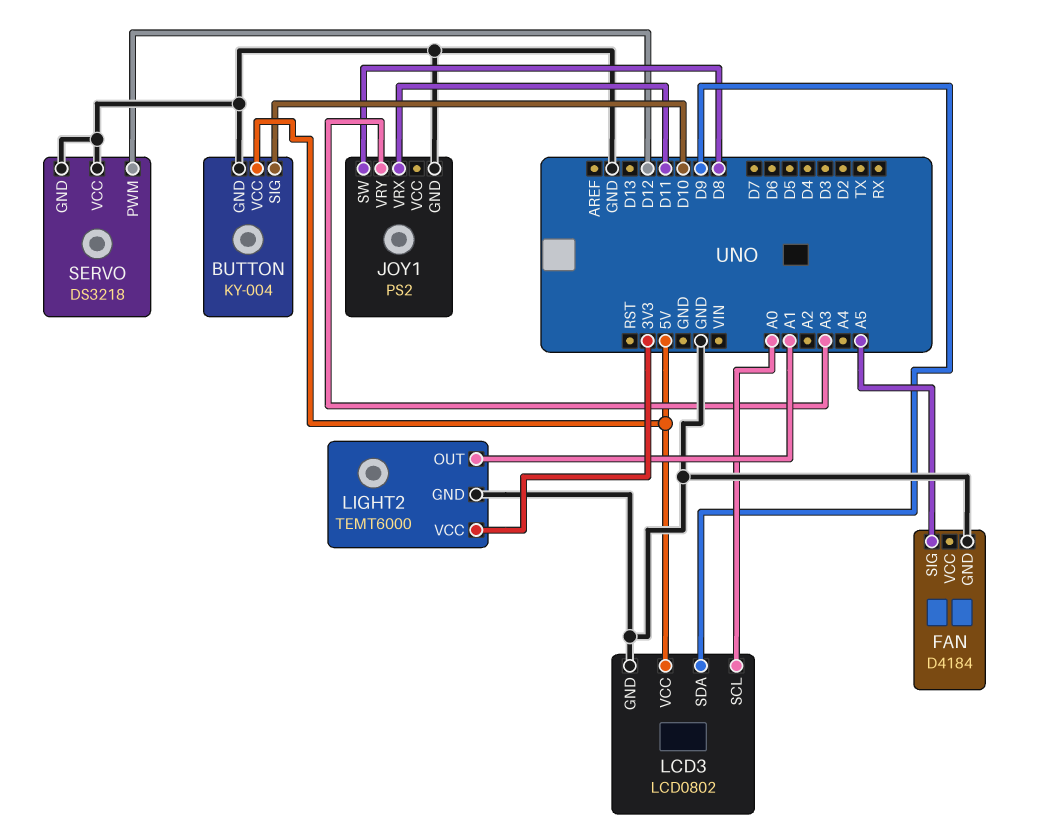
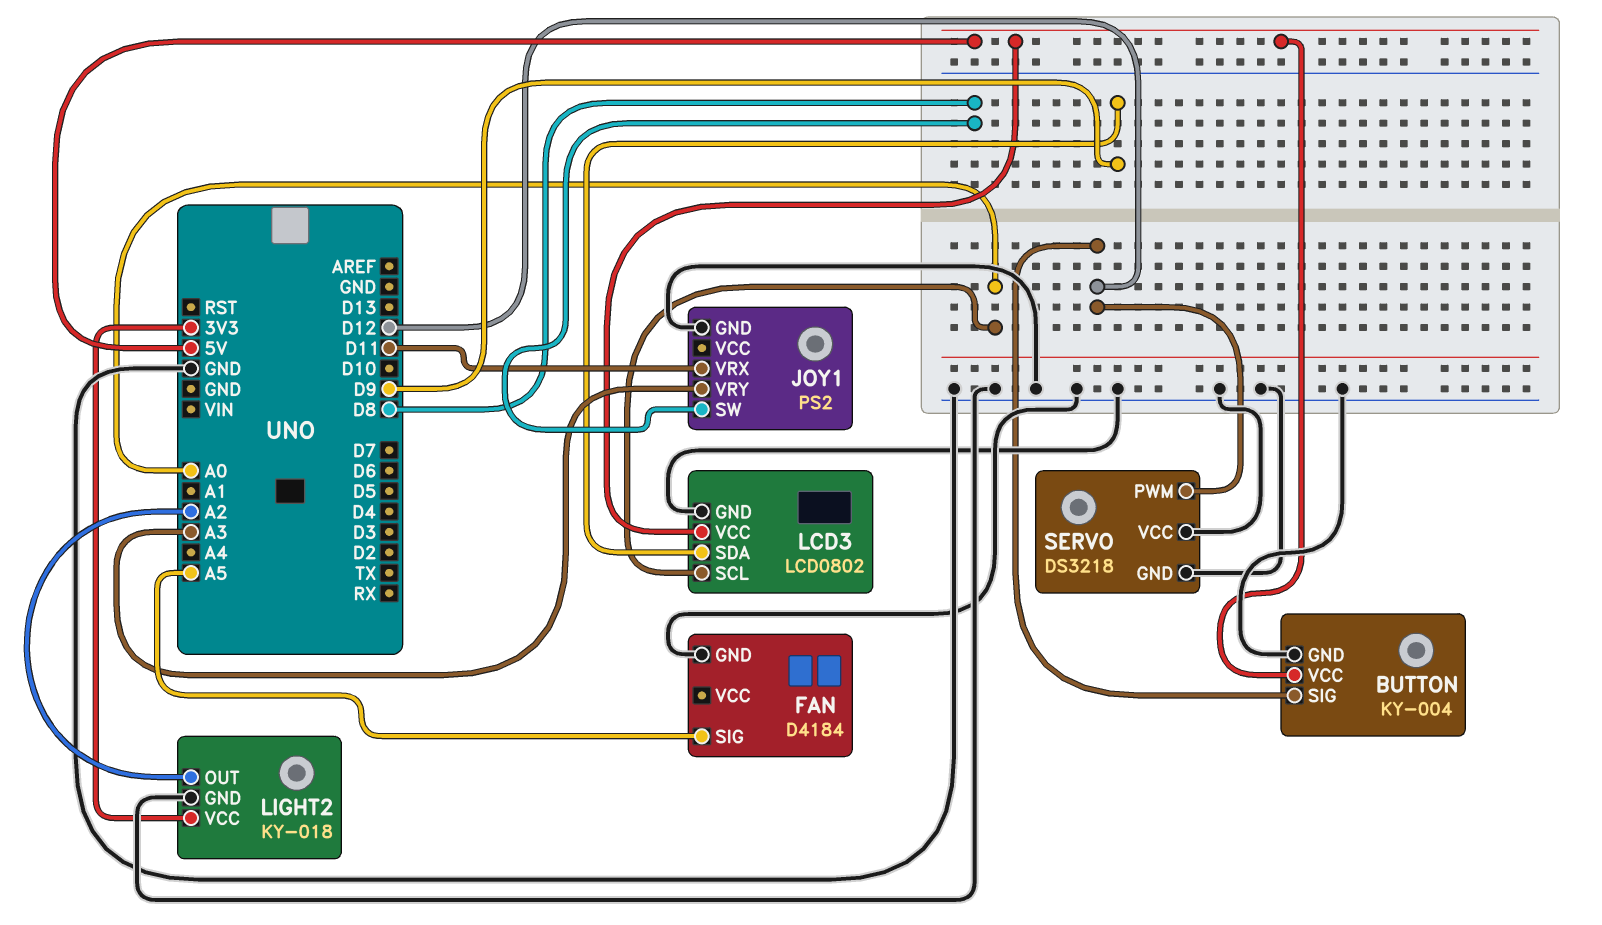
BUTTON pin SIG: D10 -> D12
LIGHT2: TEMT6000 -> KY-018
LIGHT2 pin OUT: A1 -> A2

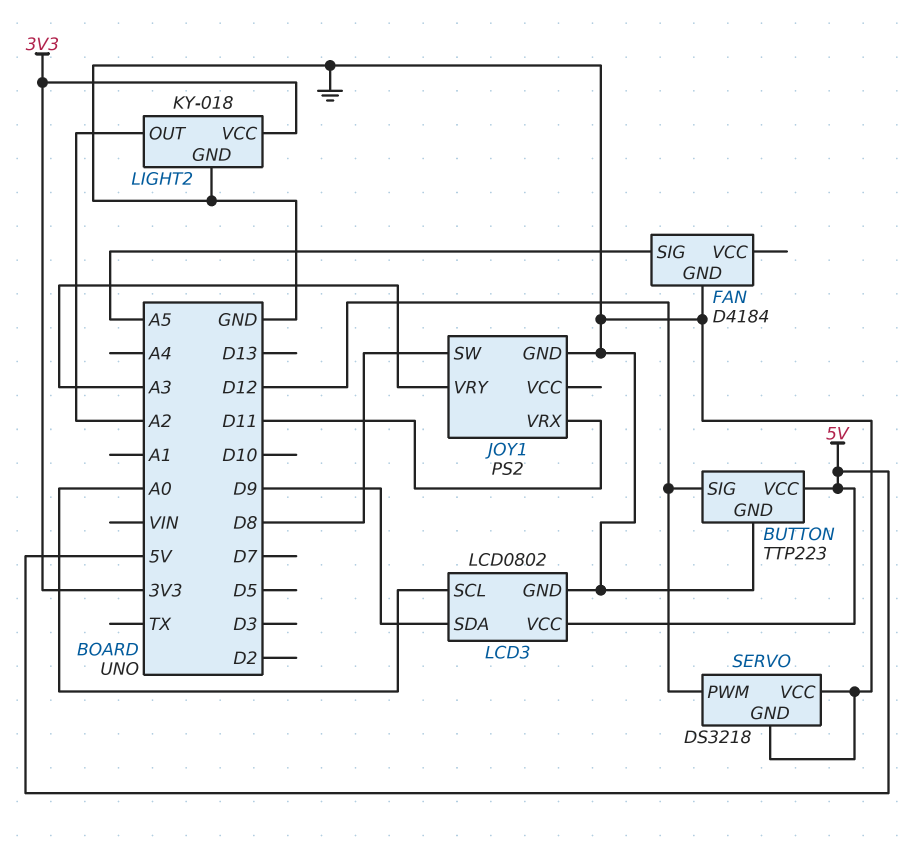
BUTTON: KY-004 -> TTP223

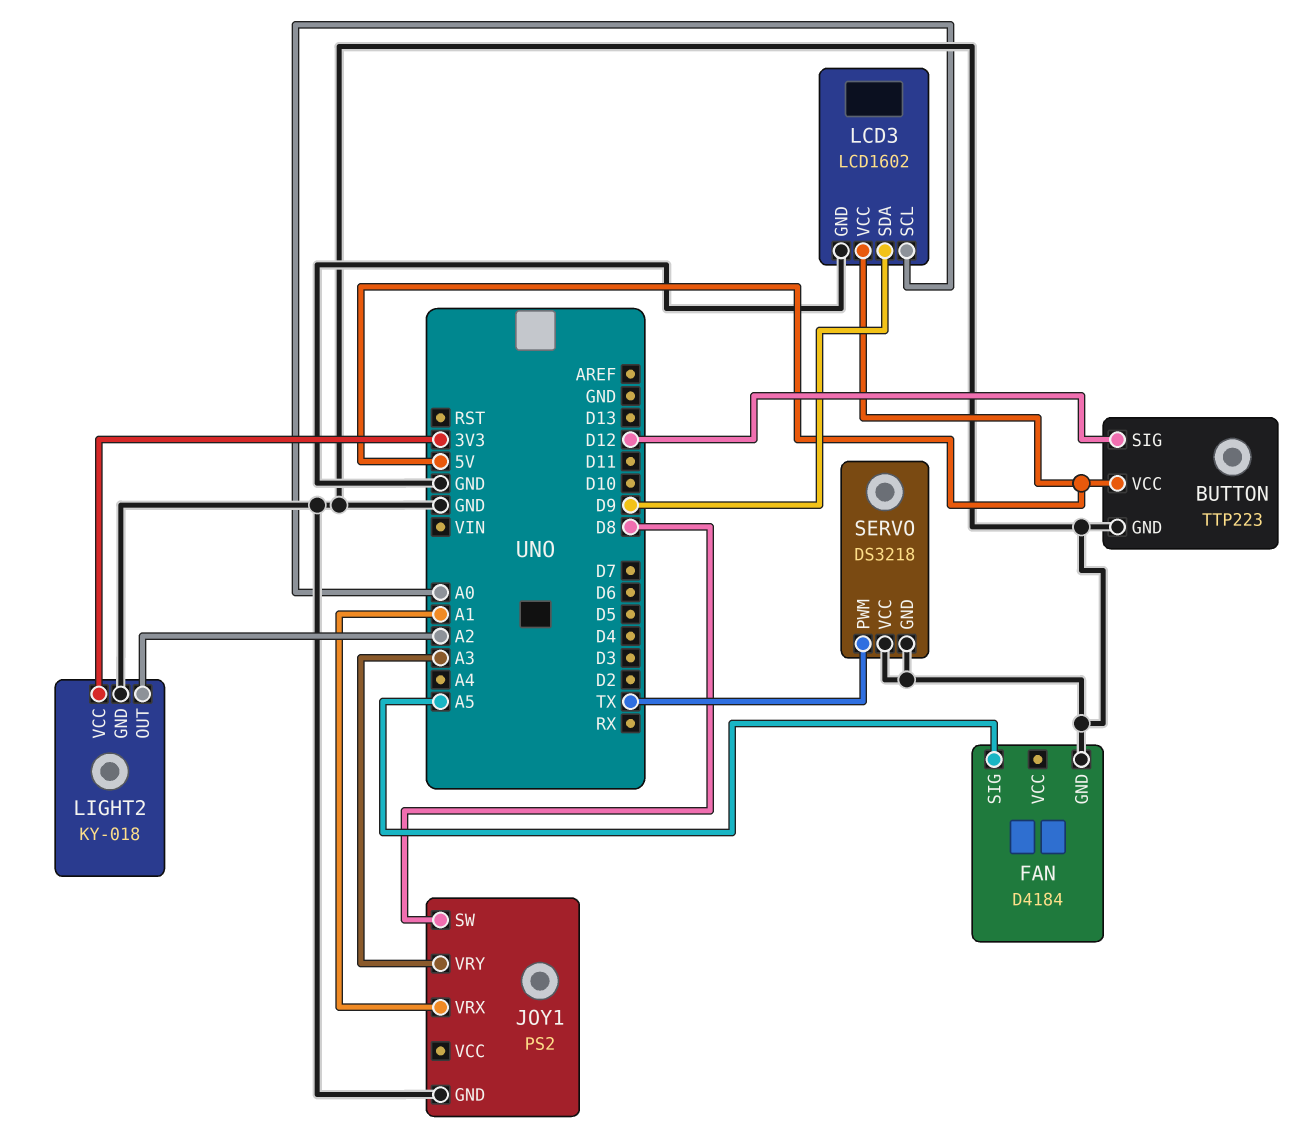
JOY1 pin VRX: D11 -> A1
LCD3: LCD0802 -> LCD1602
SERVO pin PWM: D12 -> TX

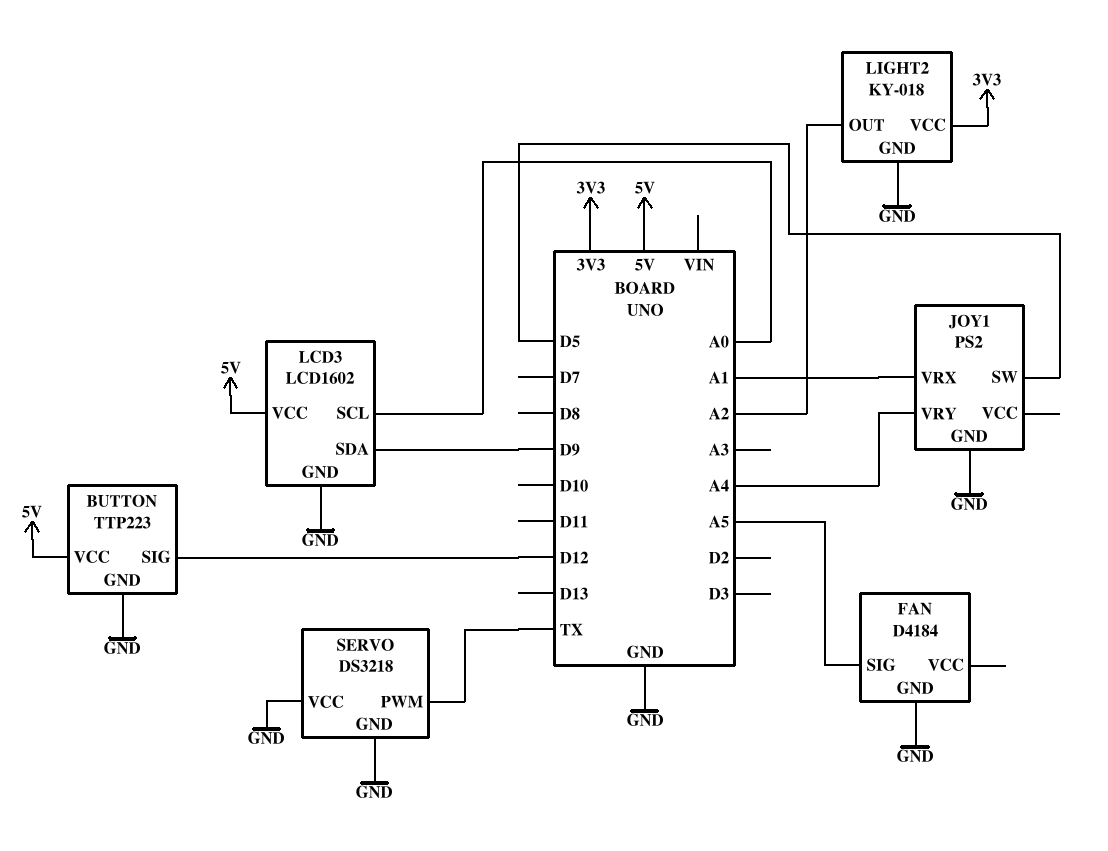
JOY1 pin SW: D8 -> D5
JOY1 pin VRY: A3 -> A4

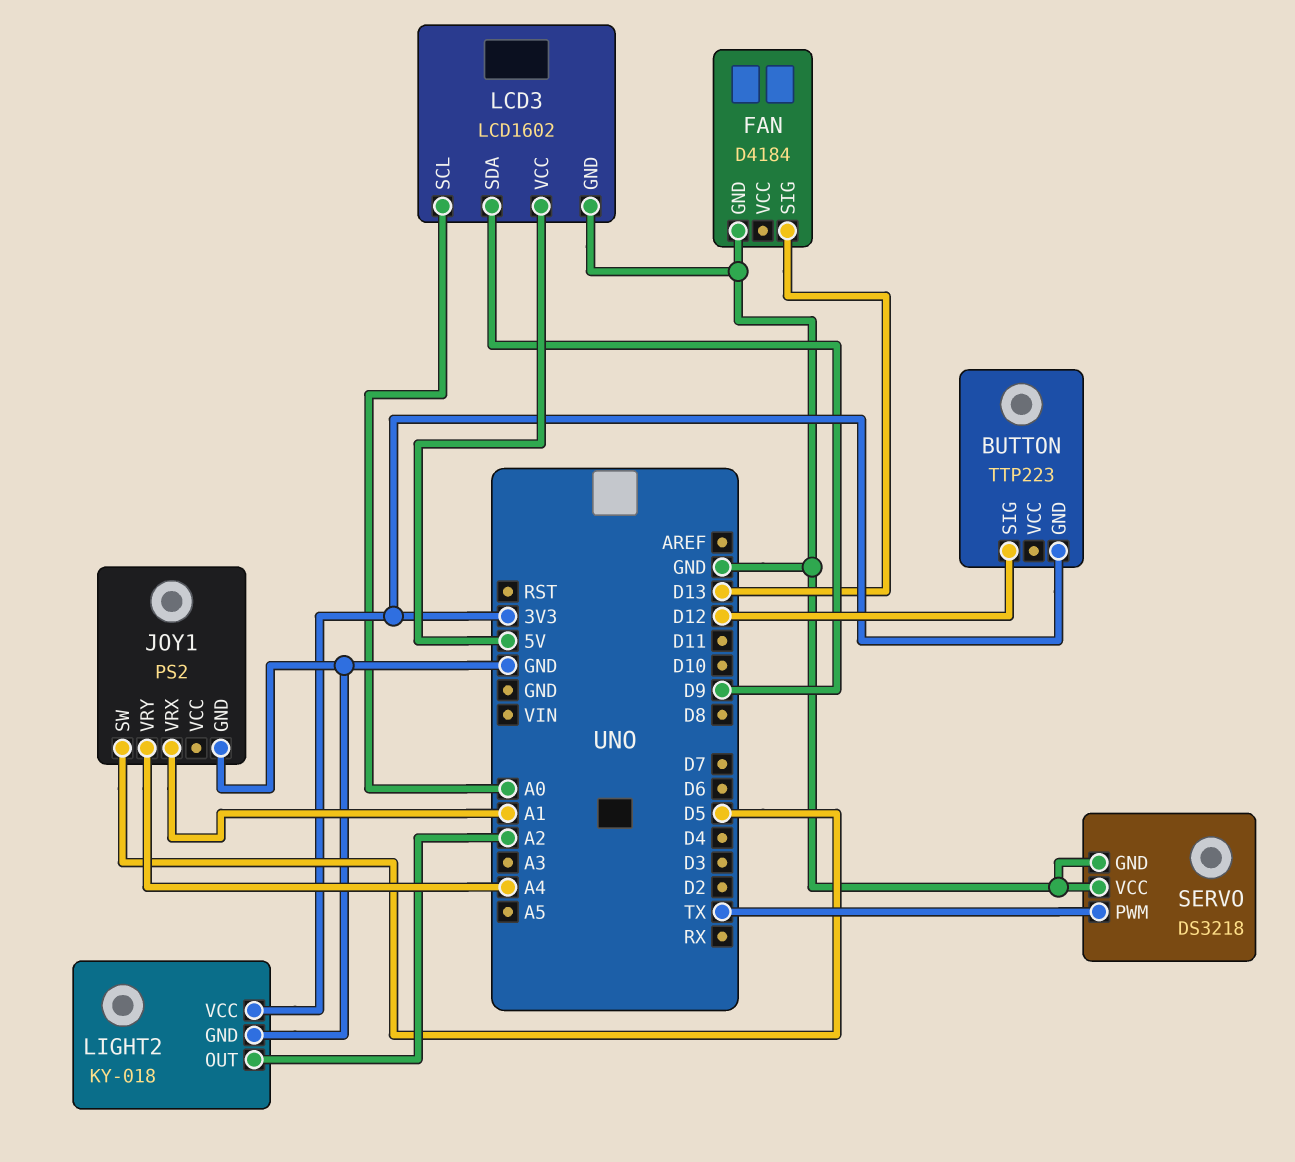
BUTTON pin GND: GND -> 3V3
BUTTON pin VCC: 5V -> none
FAN pin SIG: A5 -> D13

